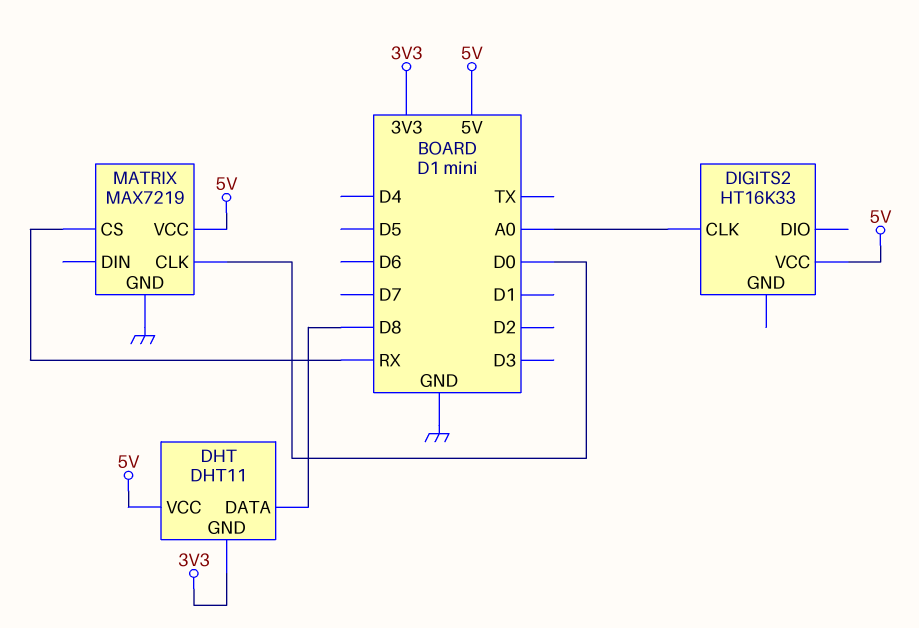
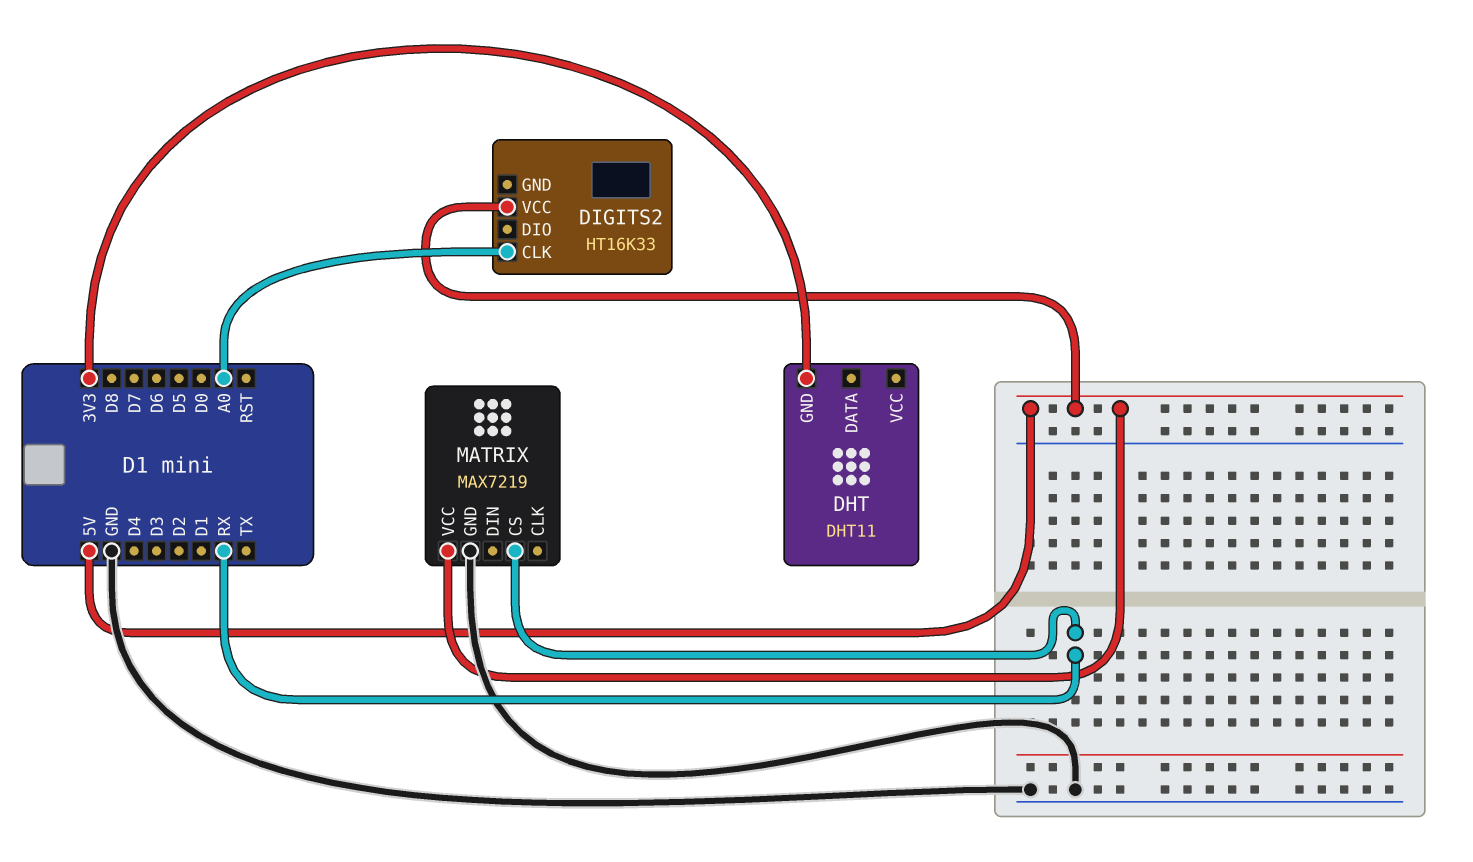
DHT pin DATA: D8 -> none
DHT pin VCC: 5V -> none
MATRIX pin CLK: D0 -> none

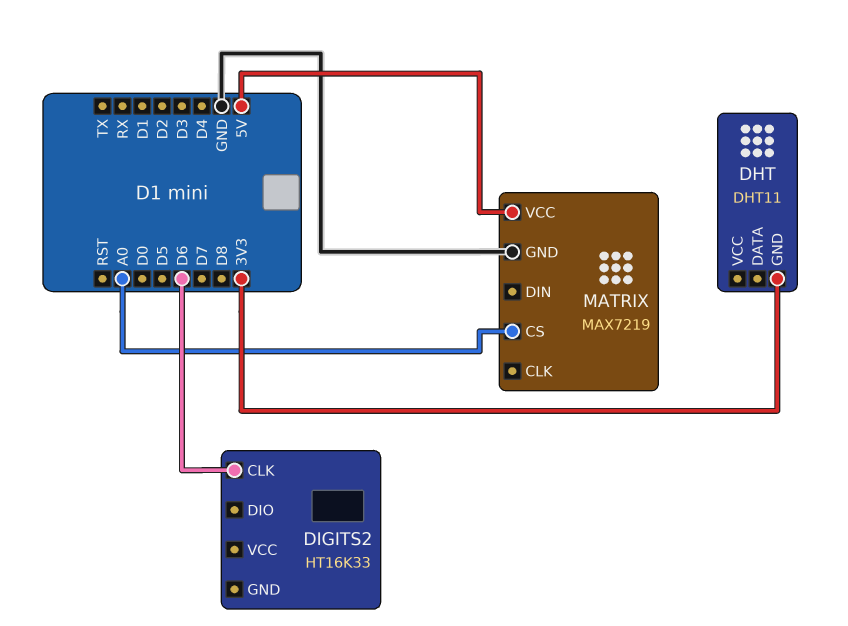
DIGITS2 pin CLK: A0 -> D6
DIGITS2 pin VCC: 5V -> none
MATRIX pin CS: RX -> A0

